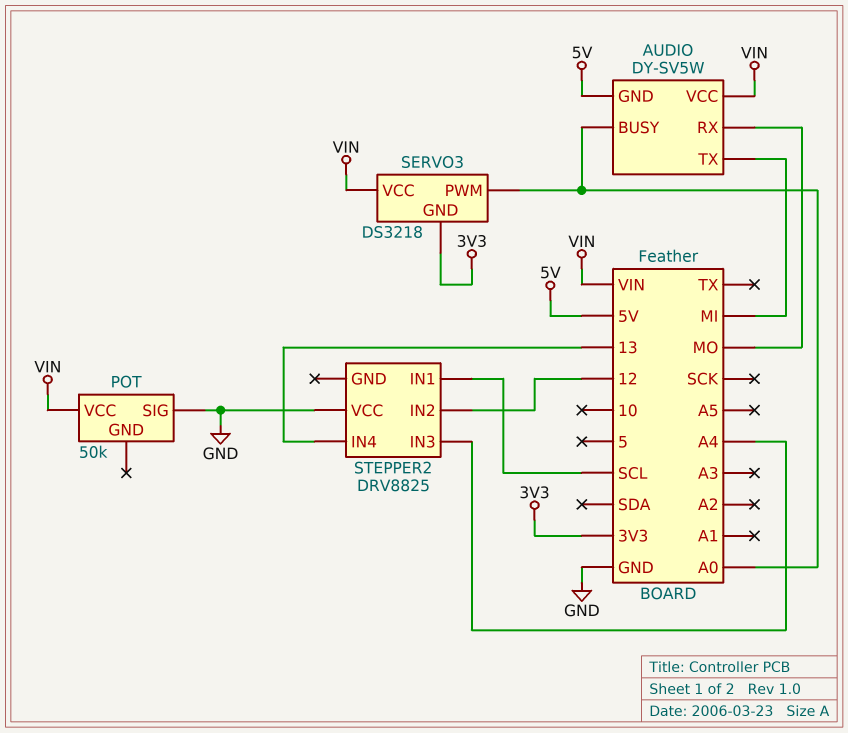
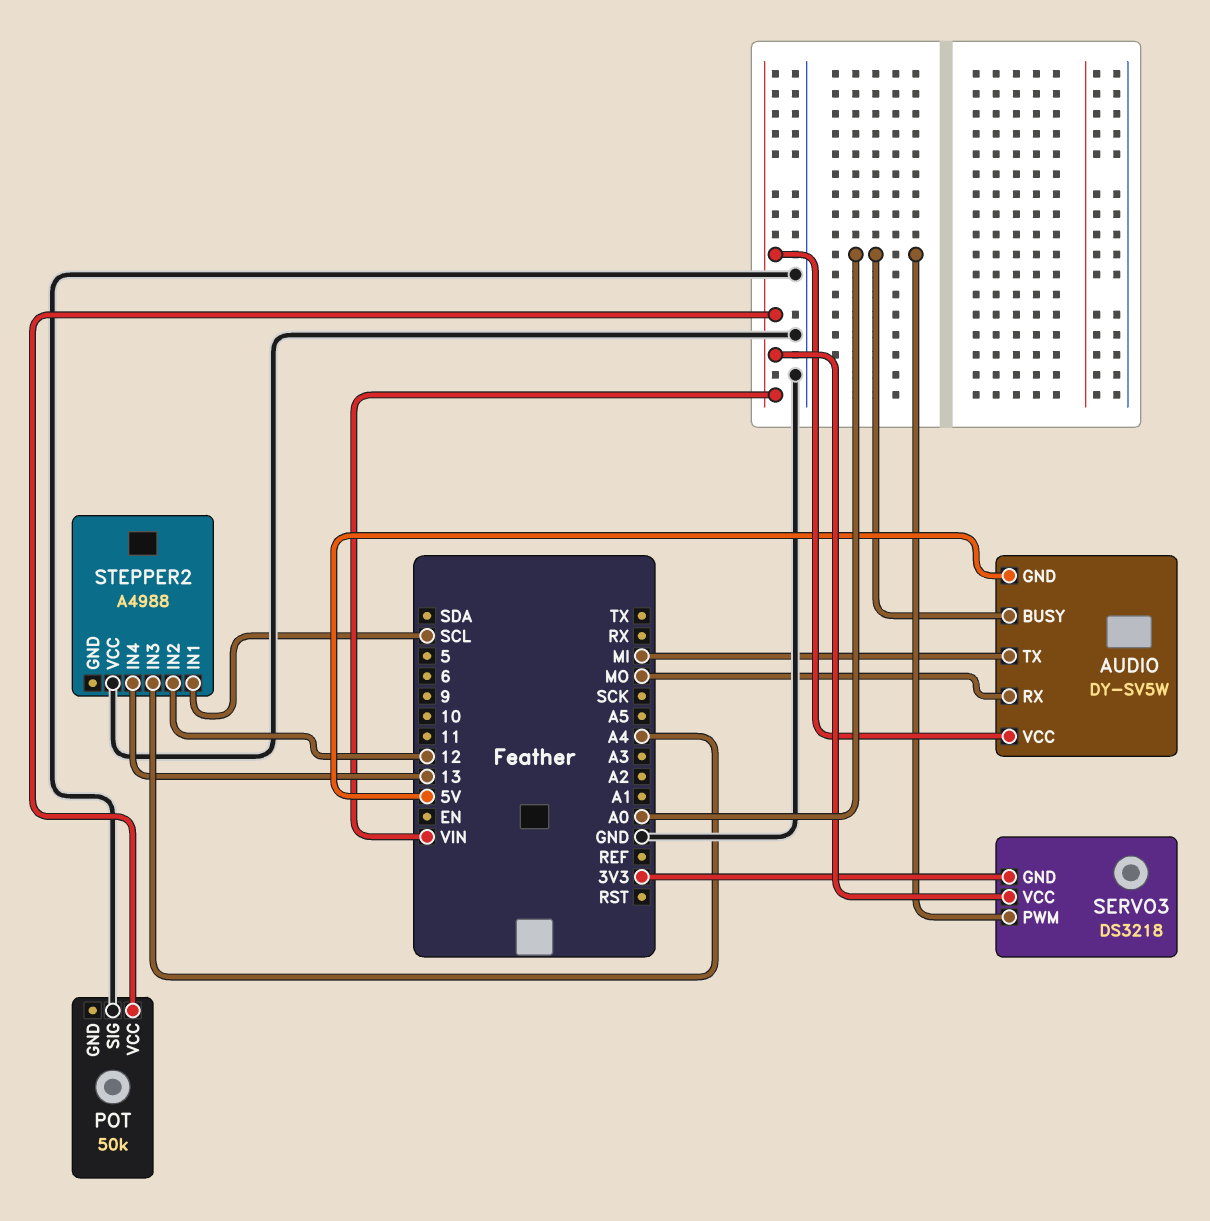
STEPPER2: DRV8825 -> A4988

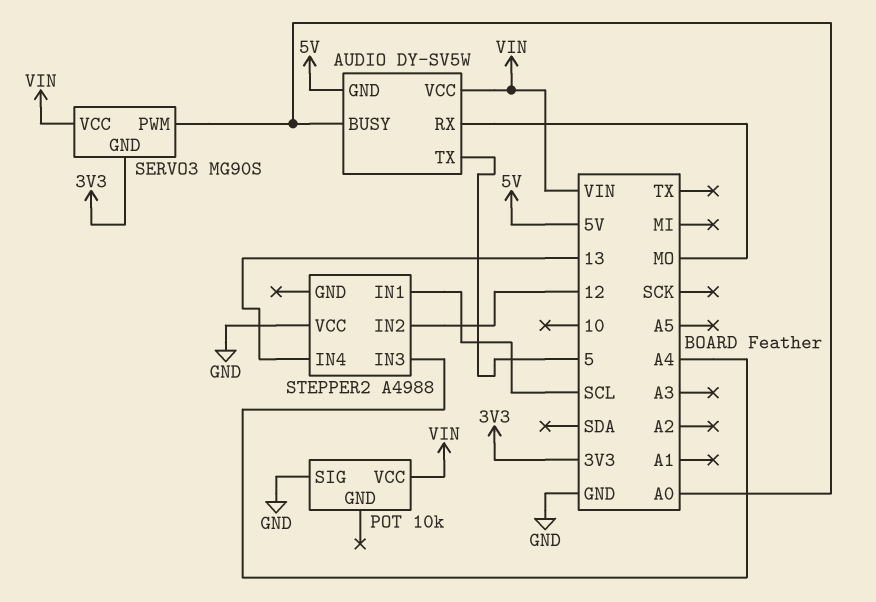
AUDIO pin TX: MI -> 5
POT: 50k -> 10k
SERVO3: DS3218 -> MG90S

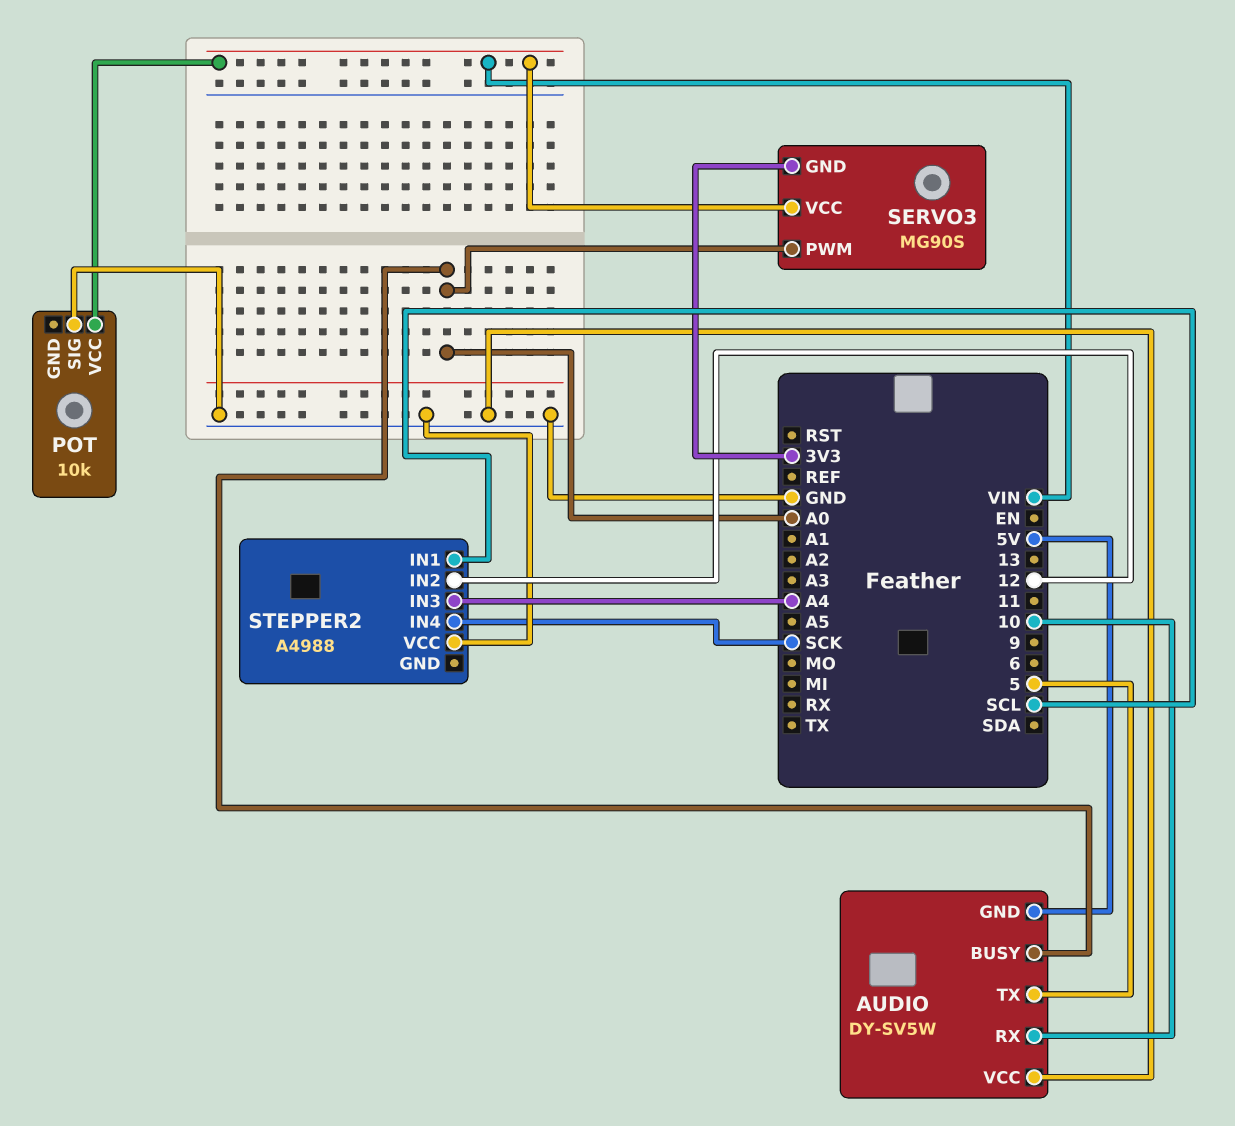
AUDIO pin RX: MO -> 10
AUDIO pin VCC: VIN -> GND
STEPPER2 pin IN4: 13 -> SCK

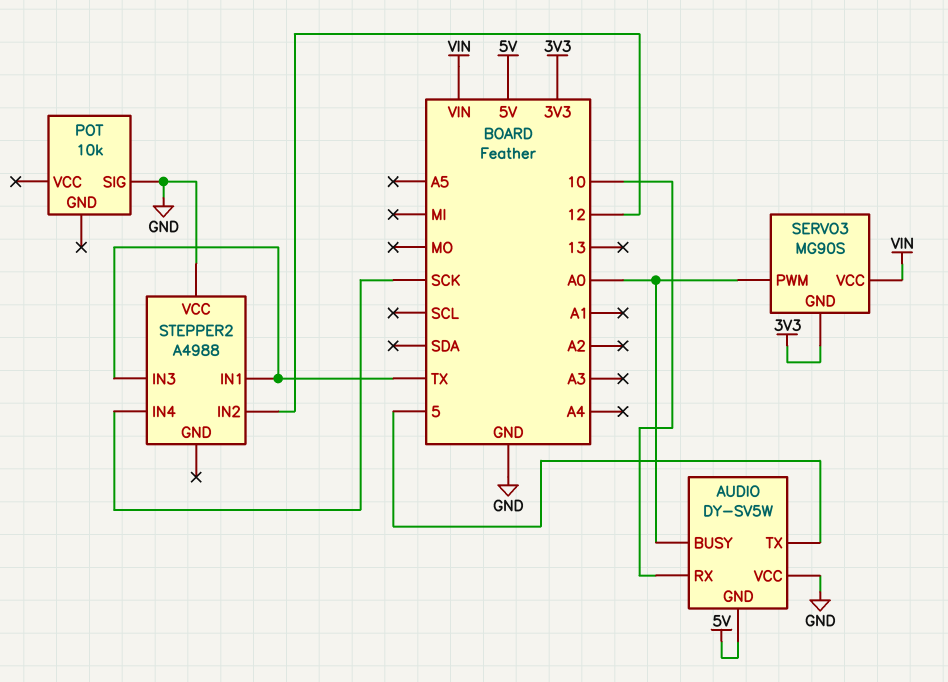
POT pin VCC: VIN -> none
STEPPER2 pin IN1: SCL -> TX
STEPPER2 pin IN3: A4 -> TX

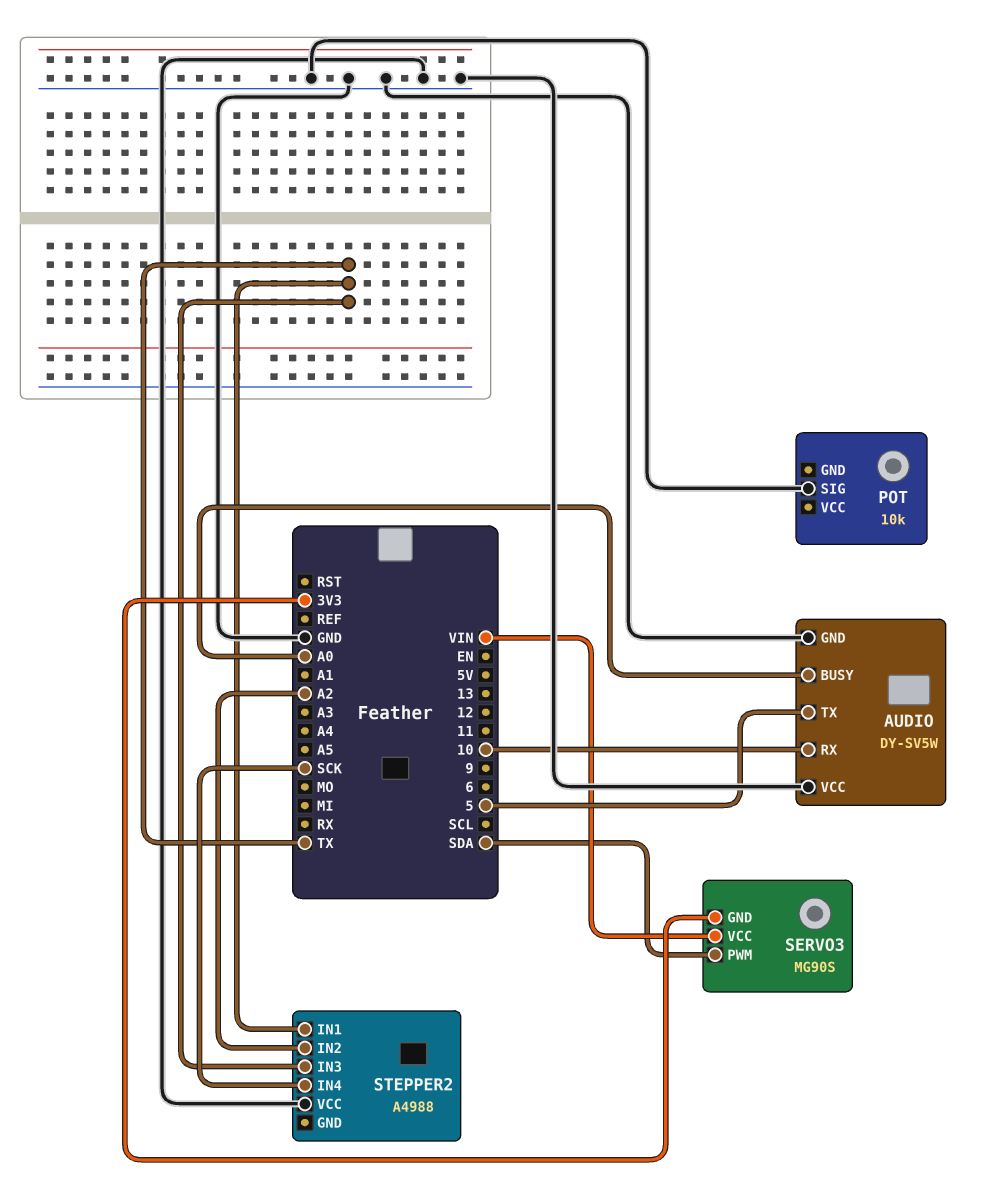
AUDIO pin GND: 5V -> GND
SERVO3 pin PWM: A0 -> SDA
STEPPER2 pin IN2: 12 -> A2

